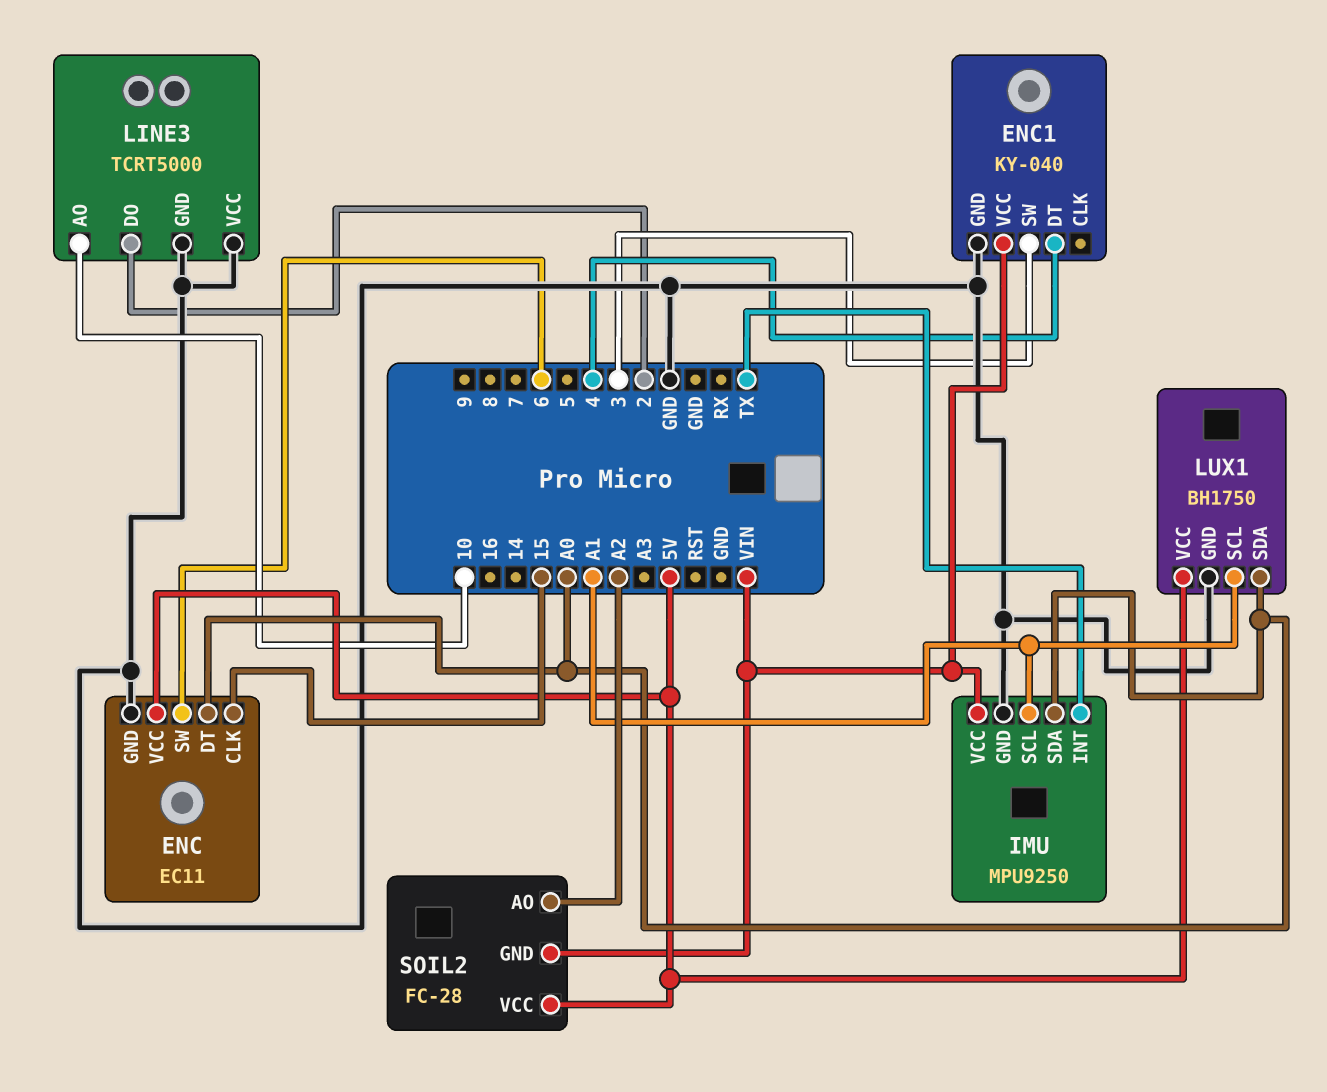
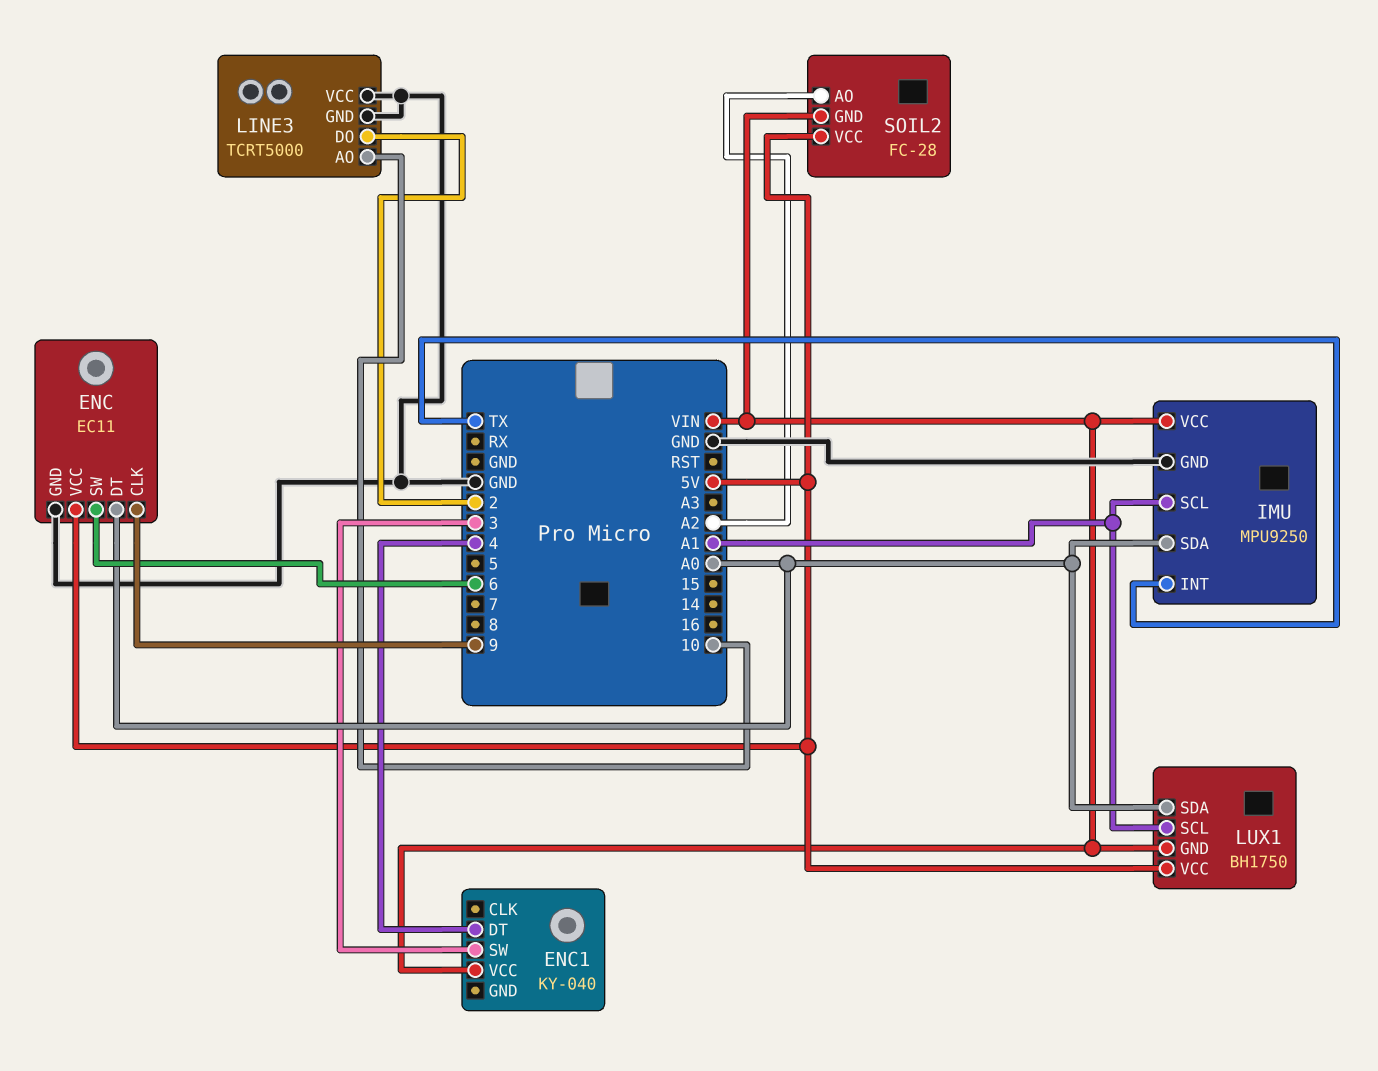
ENC pin CLK: 15 -> 9
ENC1 pin GND: GND -> none
LUX1 pin GND: GND -> VIN

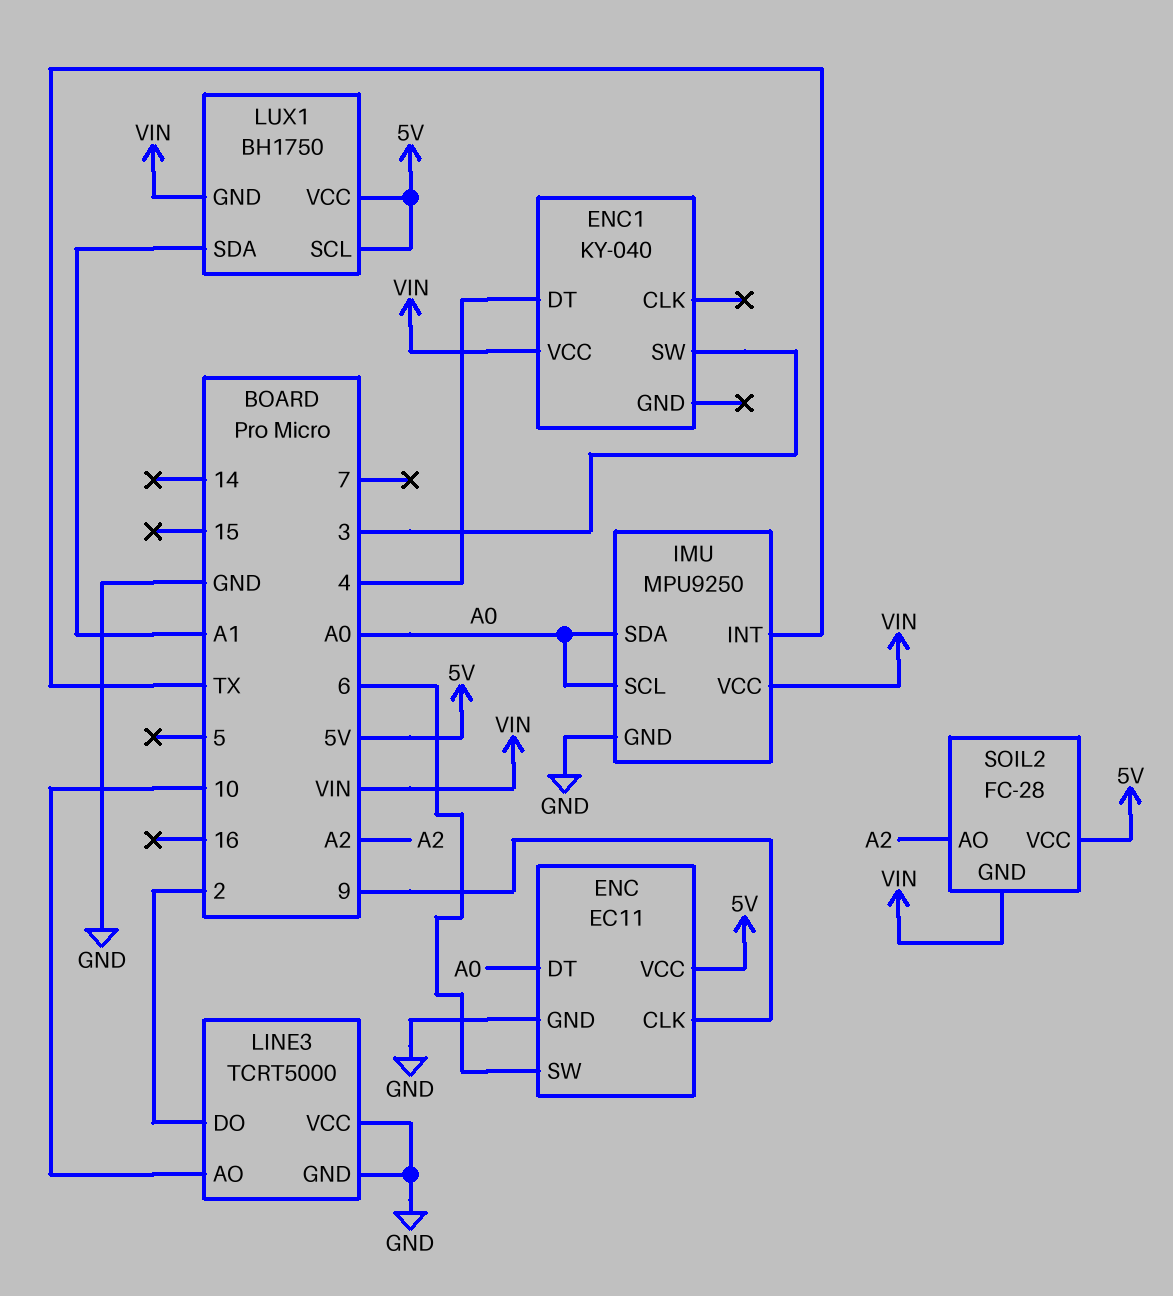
IMU pin SCL: A1 -> A0
LUX1 pin SCL: A1 -> 5V
LUX1 pin SDA: A0 -> A1

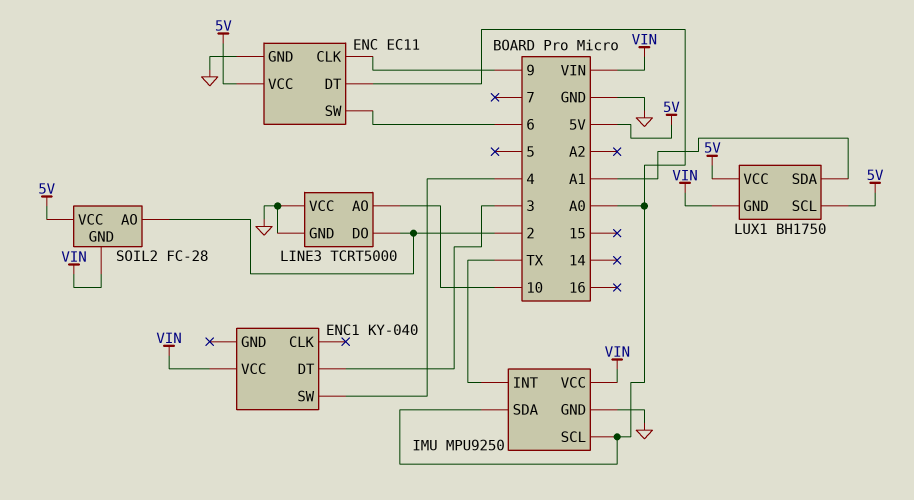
ENC1 pin DT: 4 -> 3
ENC1 pin SW: 3 -> 4
SOIL2 pin AO: A2 -> 2

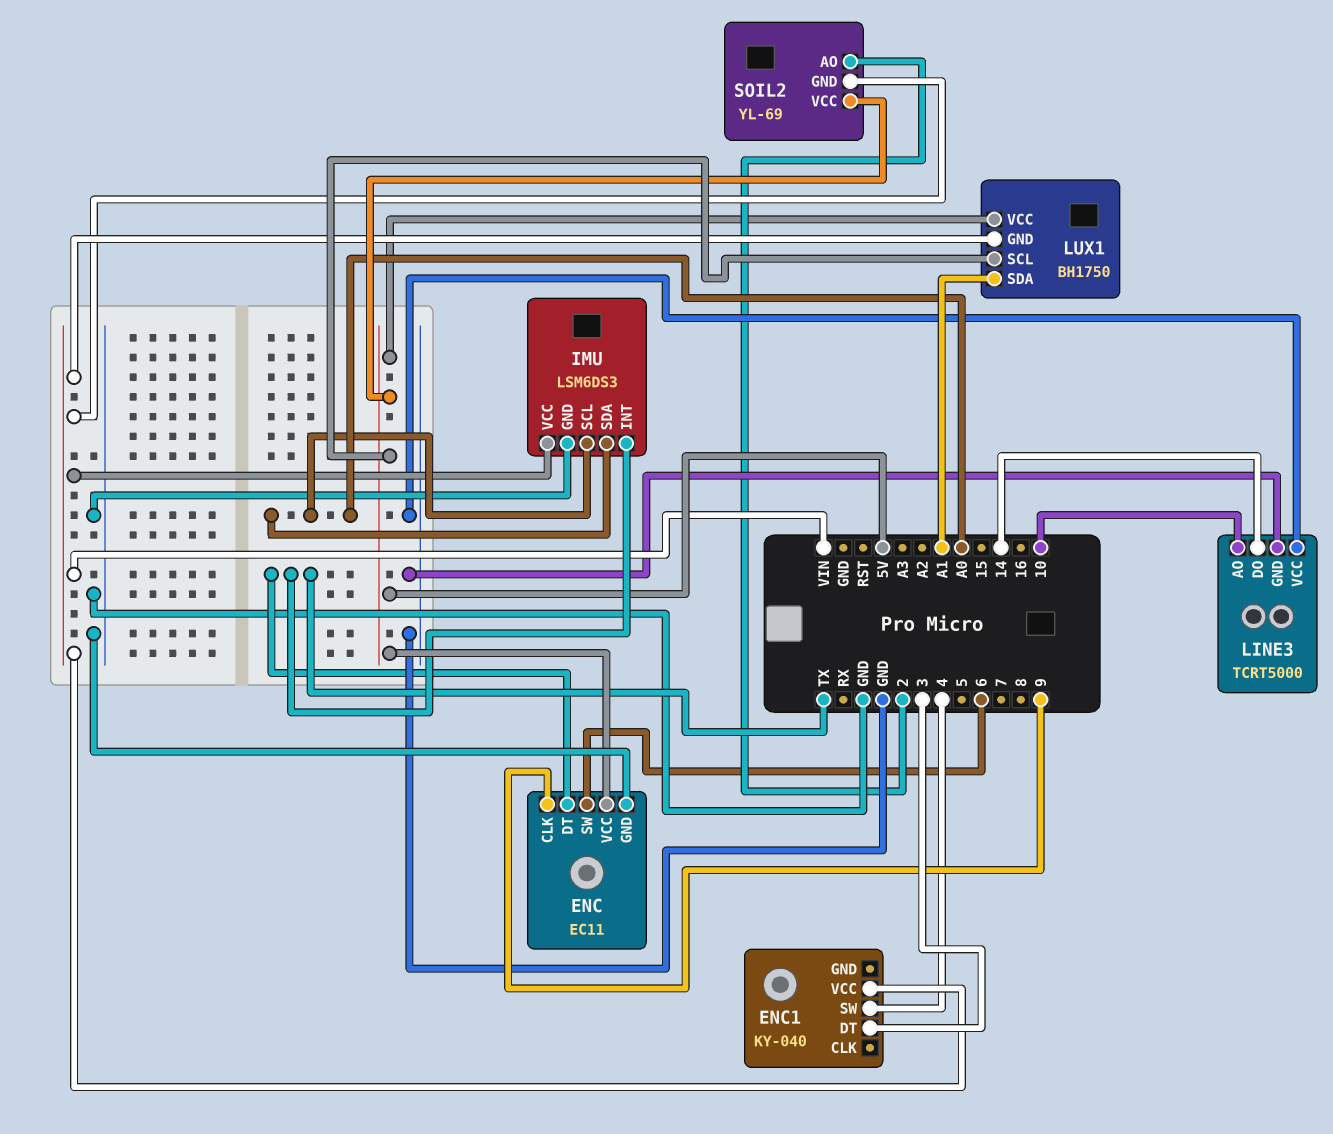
ENC pin DT: A0 -> TX
IMU: MPU9250 -> LSM6DS3
LINE3 pin DO: 2 -> 14
SOIL2: FC-28 -> YL-69

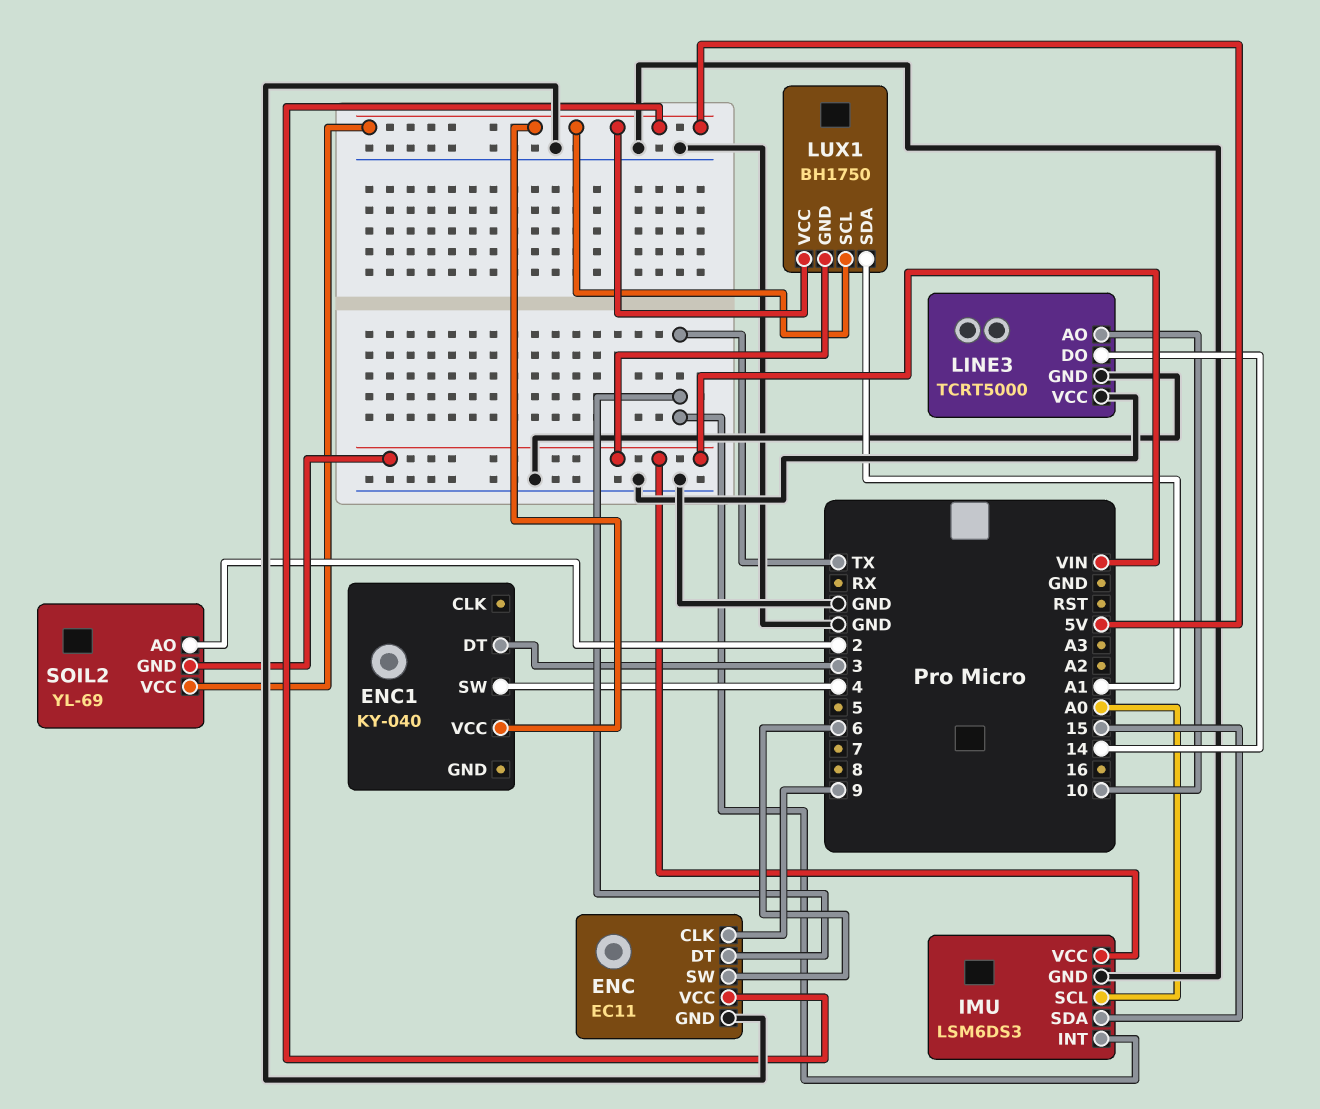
ENC1 pin VCC: VIN -> 5V
IMU pin SDA: A0 -> 15

